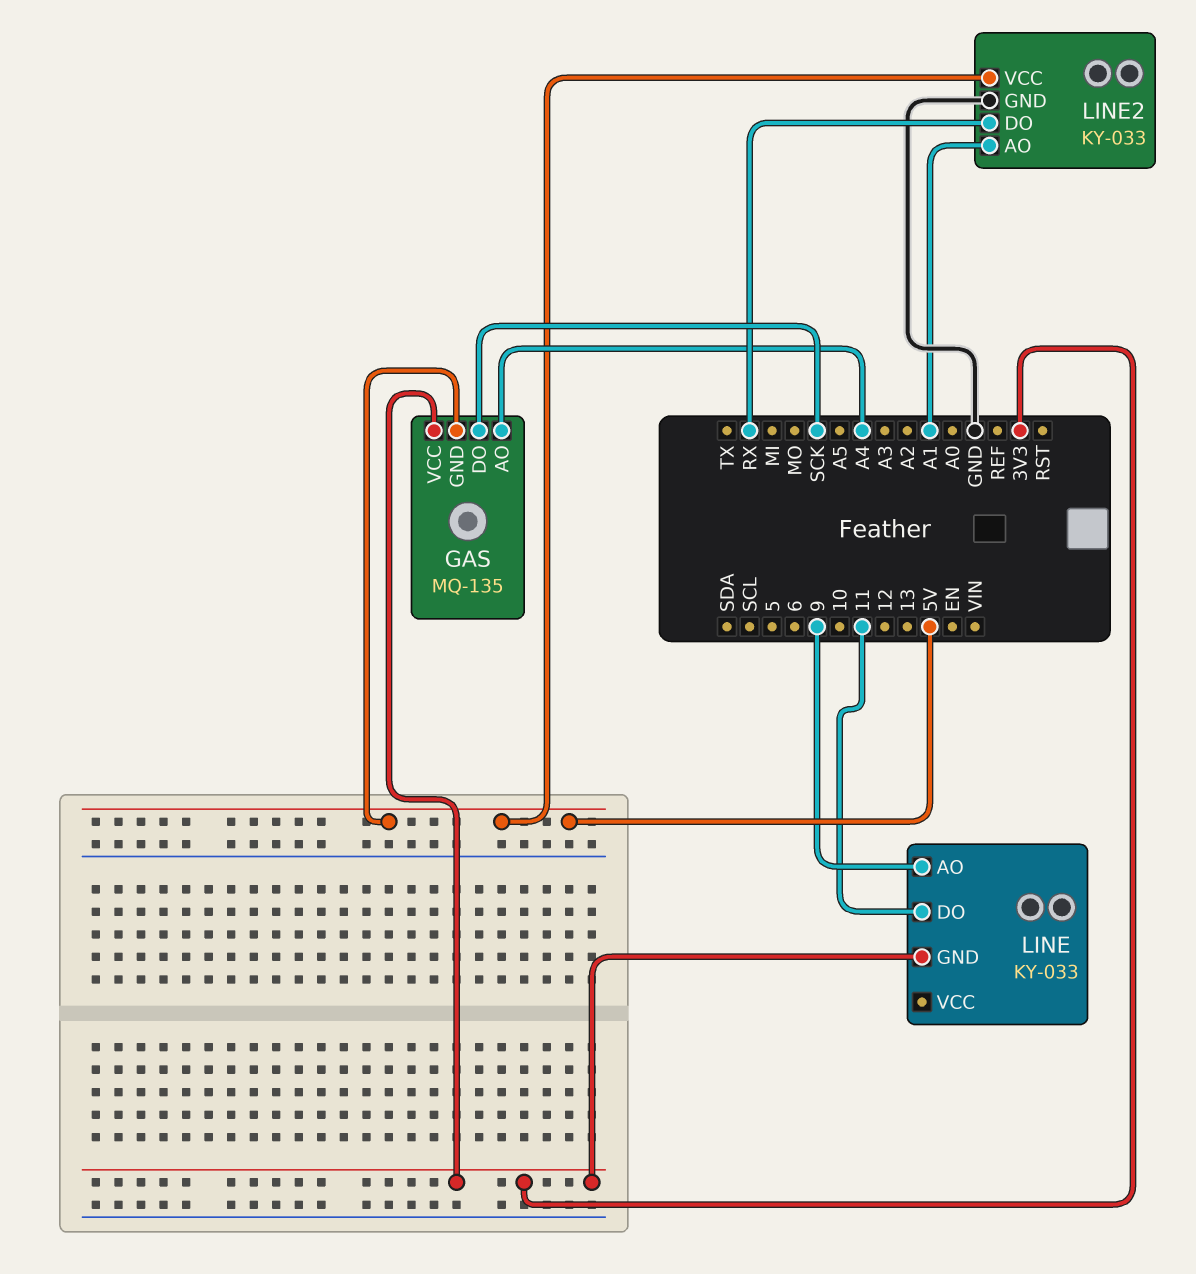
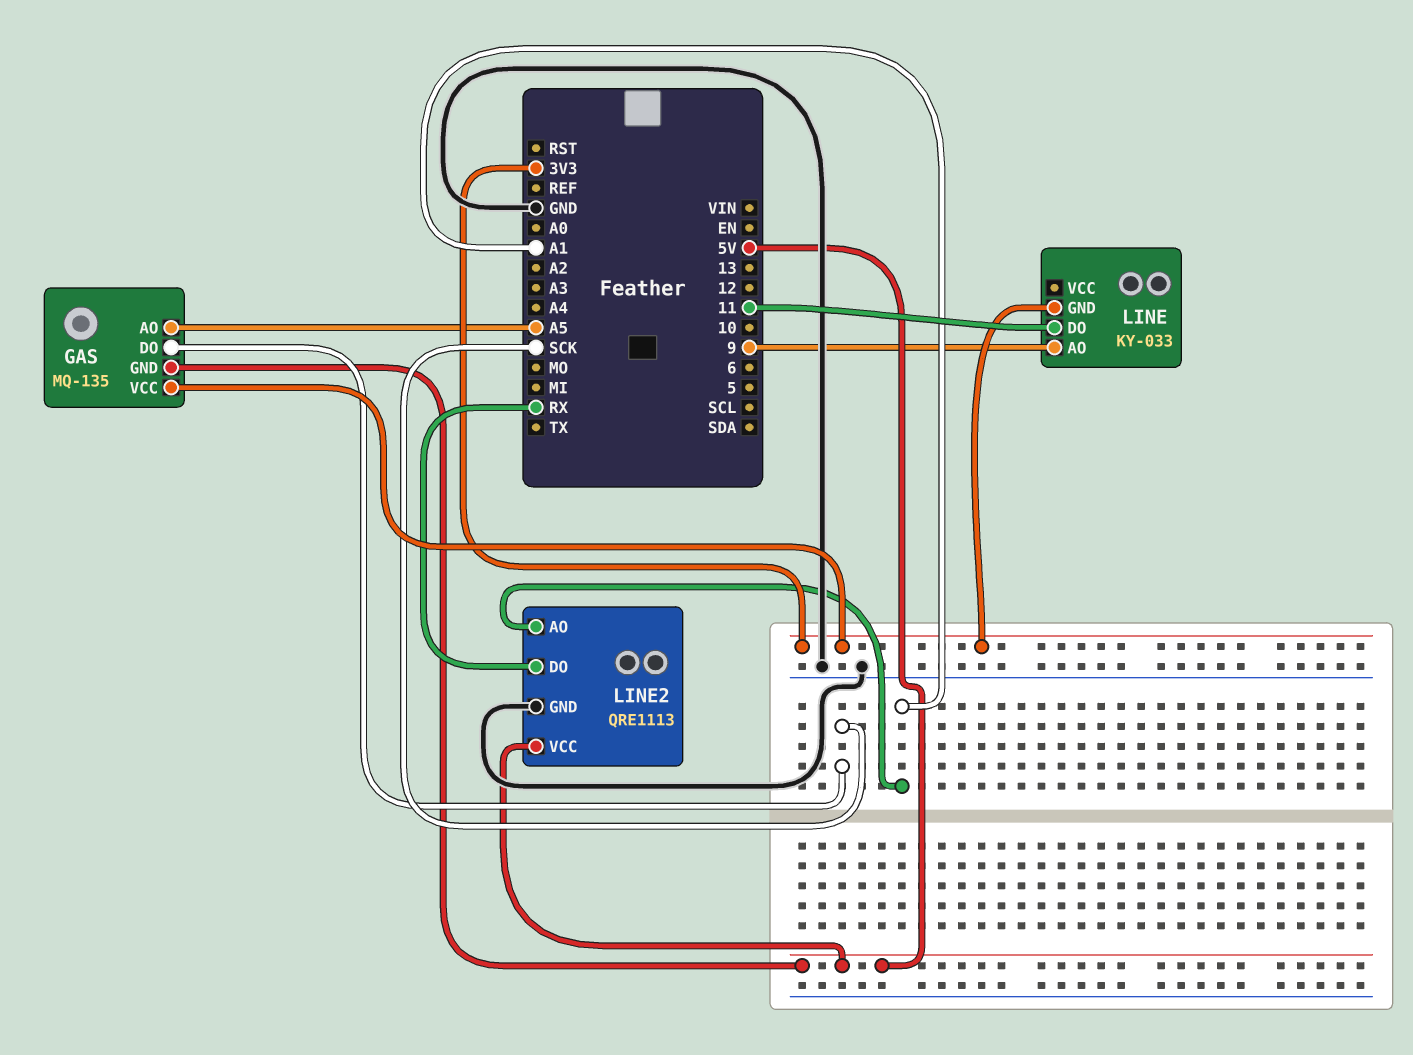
GAS pin AO: A4 -> A5
LINE2: KY-033 -> QRE1113

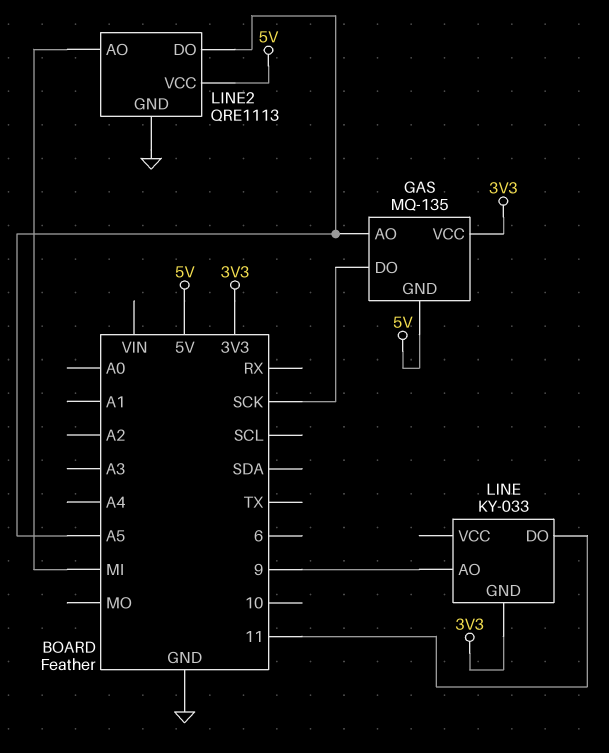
LINE2 pin AO: A1 -> MI
LINE2 pin DO: RX -> A5

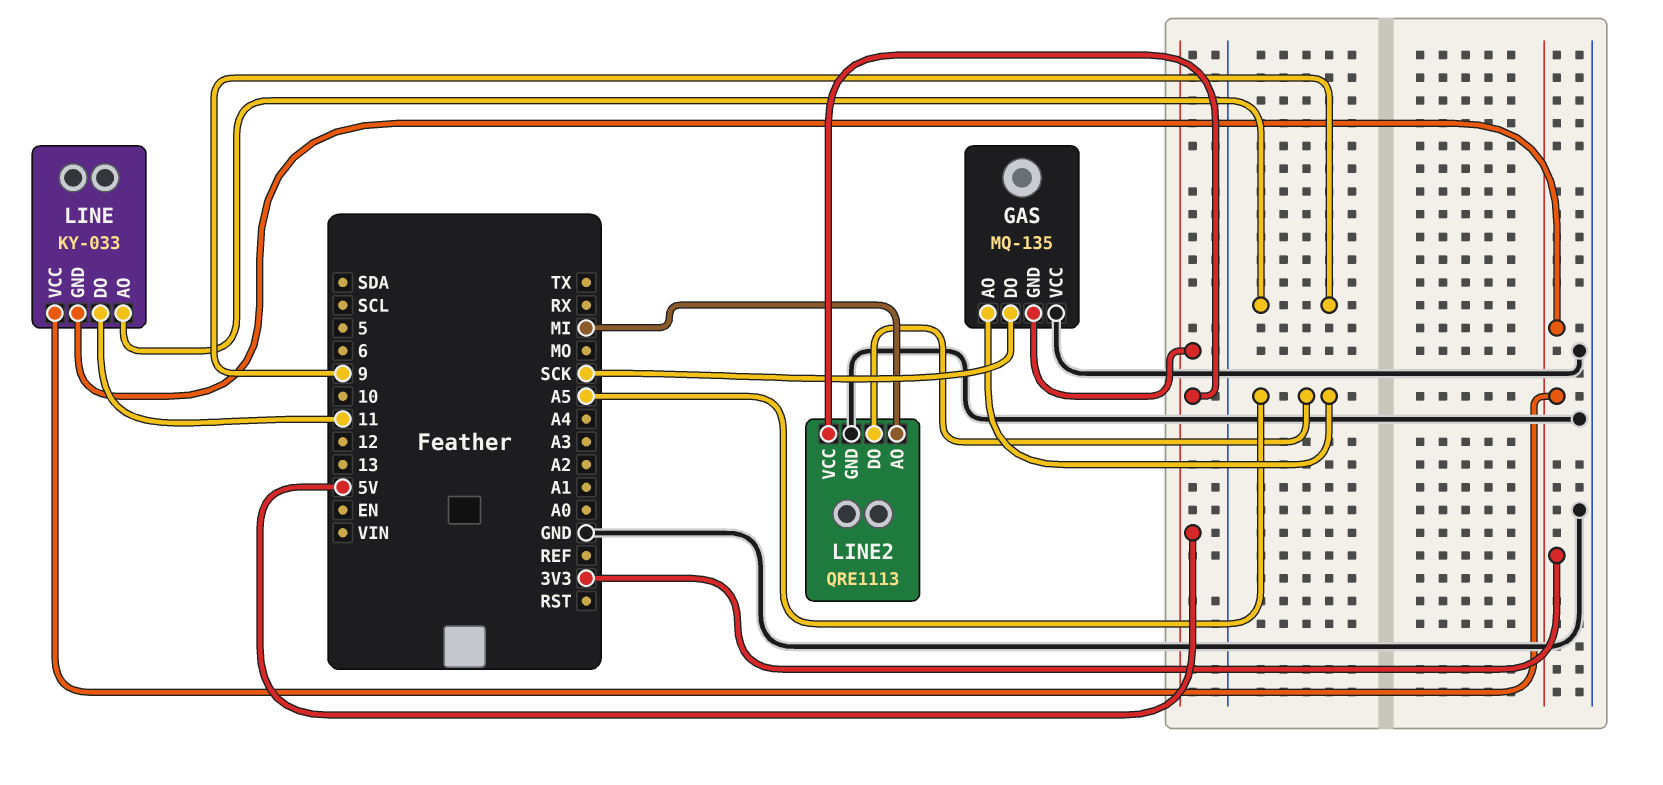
GAS pin VCC: 3V3 -> GND
LINE pin VCC: none -> 3V3

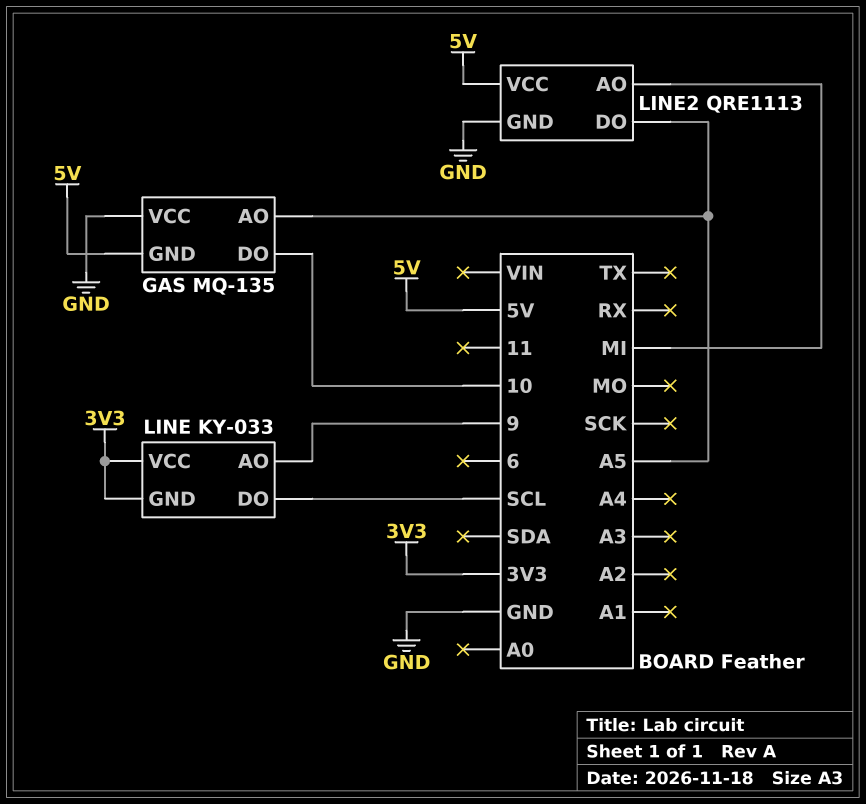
GAS pin DO: SCK -> 10
LINE pin DO: 11 -> SCL

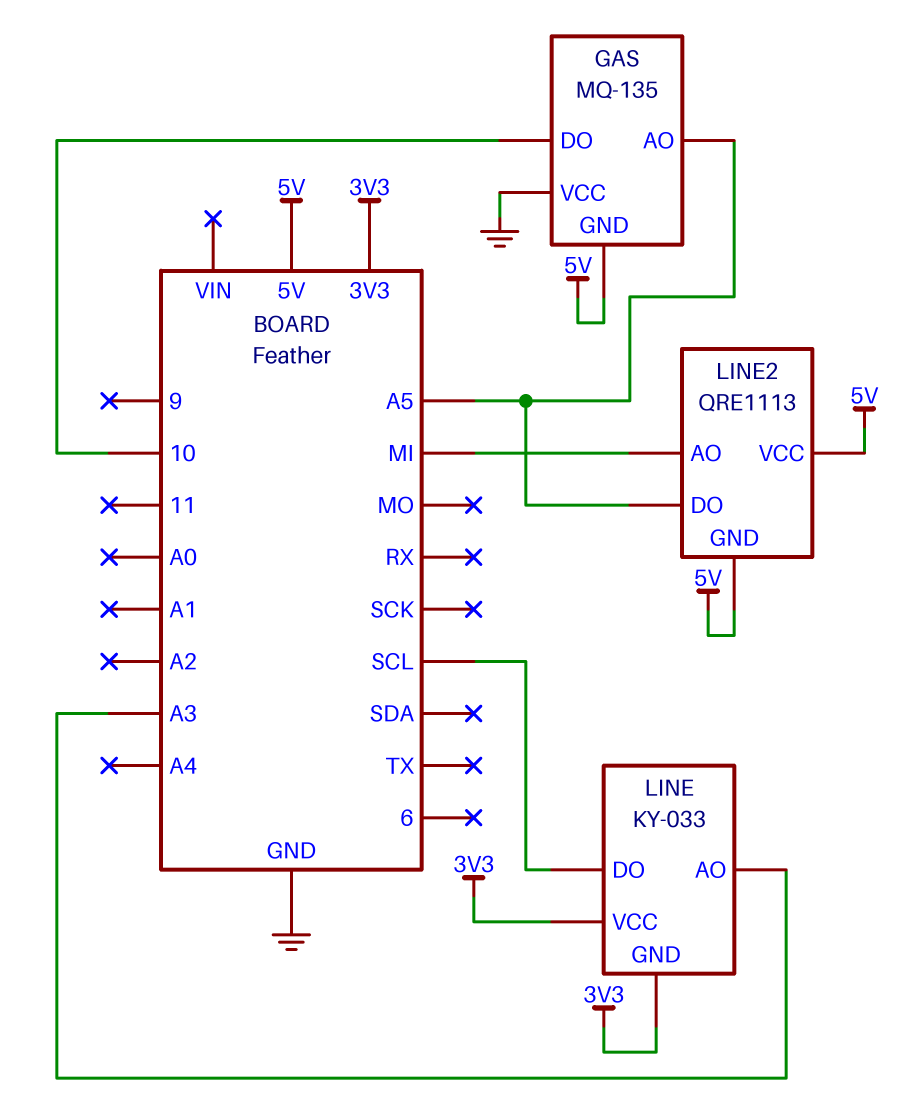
LINE pin AO: 9 -> A3
LINE2 pin GND: GND -> 5V

